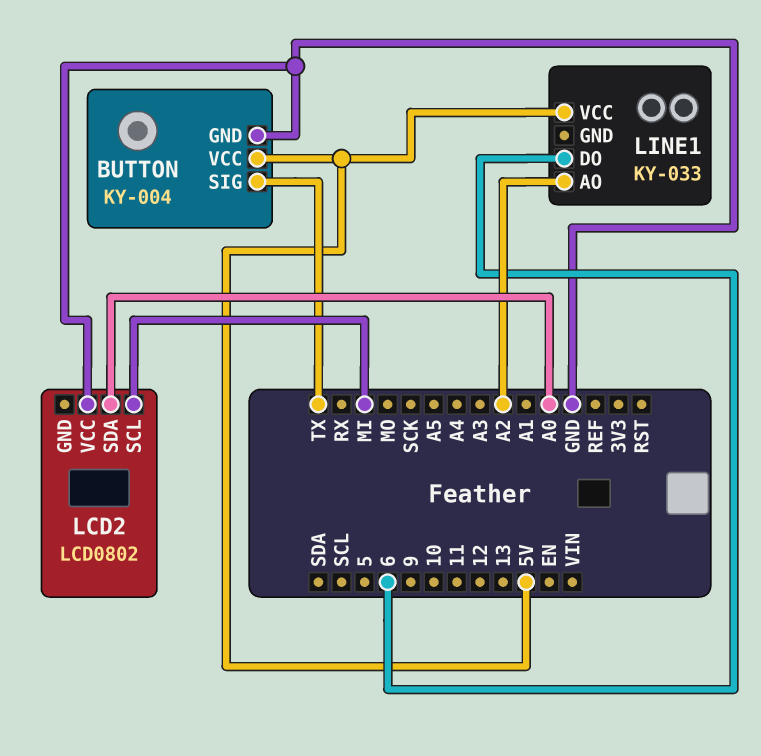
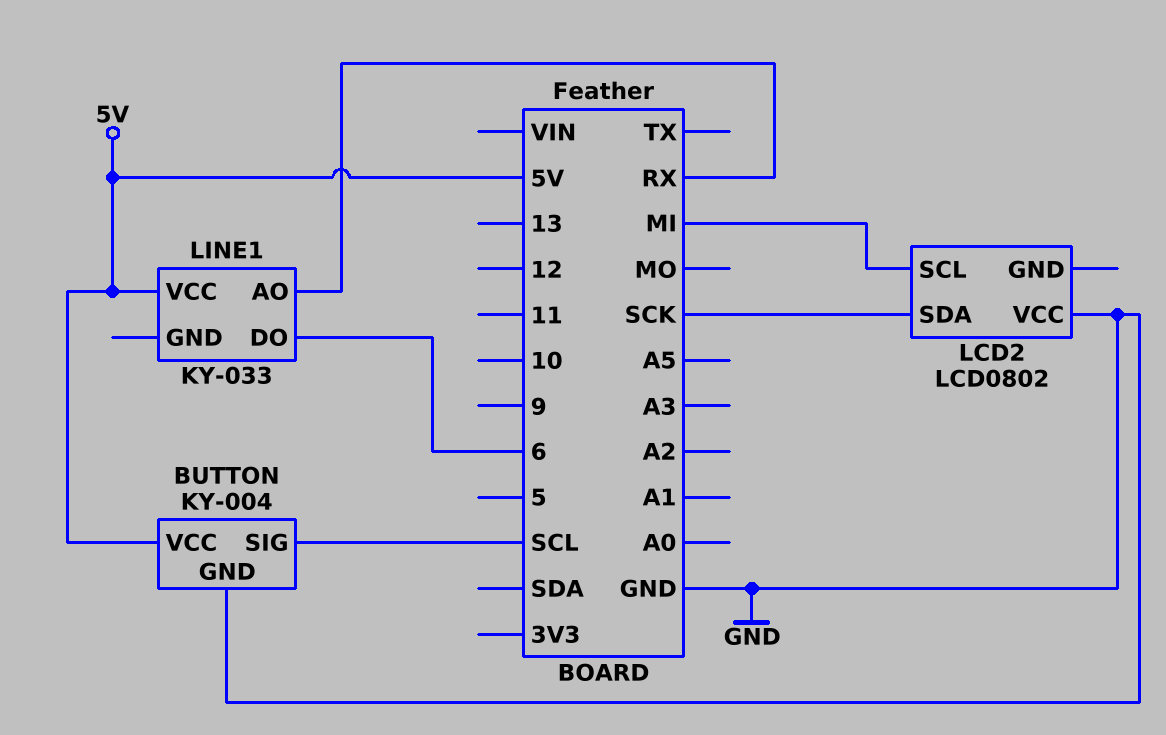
BUTTON pin SIG: TX -> SCL
LCD2 pin SDA: A0 -> SCK
LINE1 pin AO: A2 -> RX

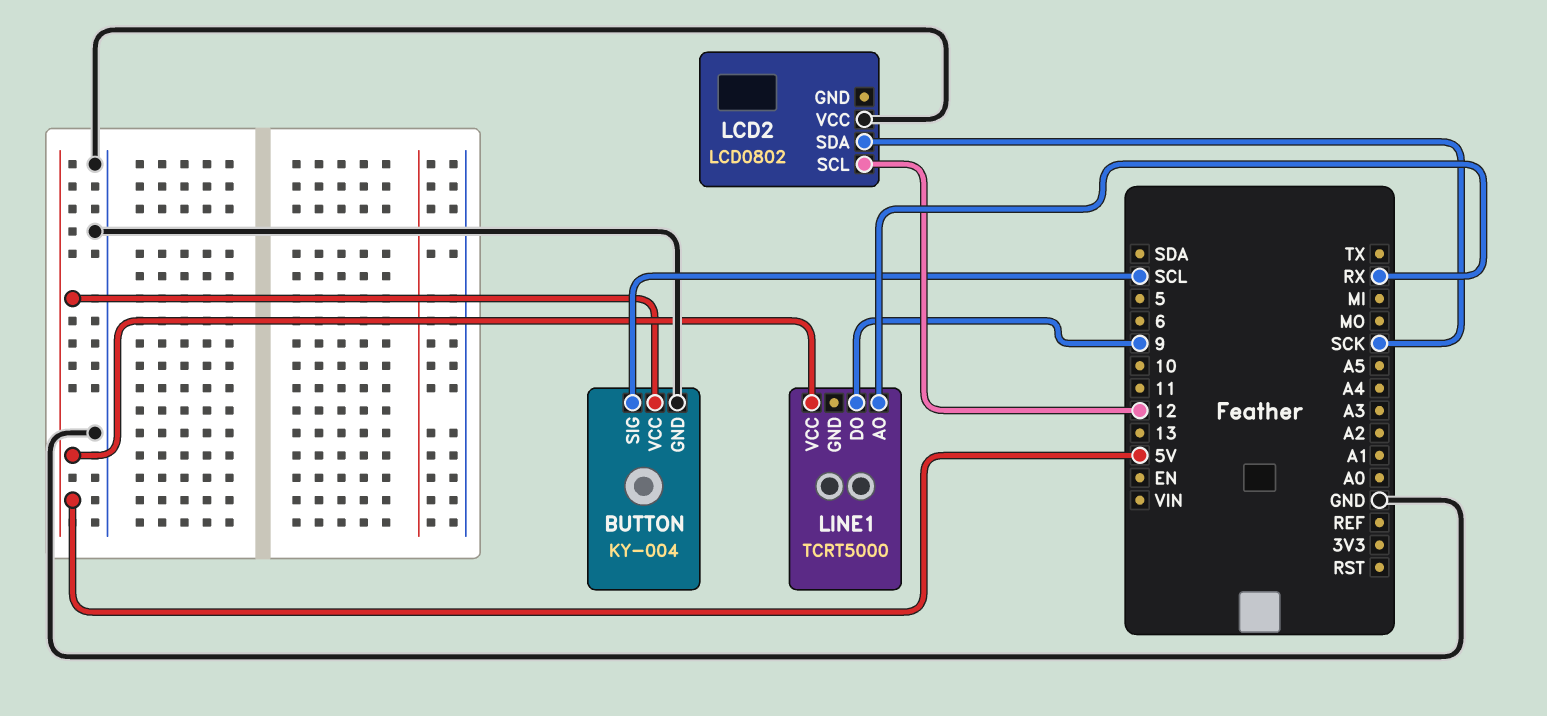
LCD2 pin SCL: MI -> 12
LINE1: KY-033 -> TCRT5000
LINE1 pin DO: 6 -> 9

